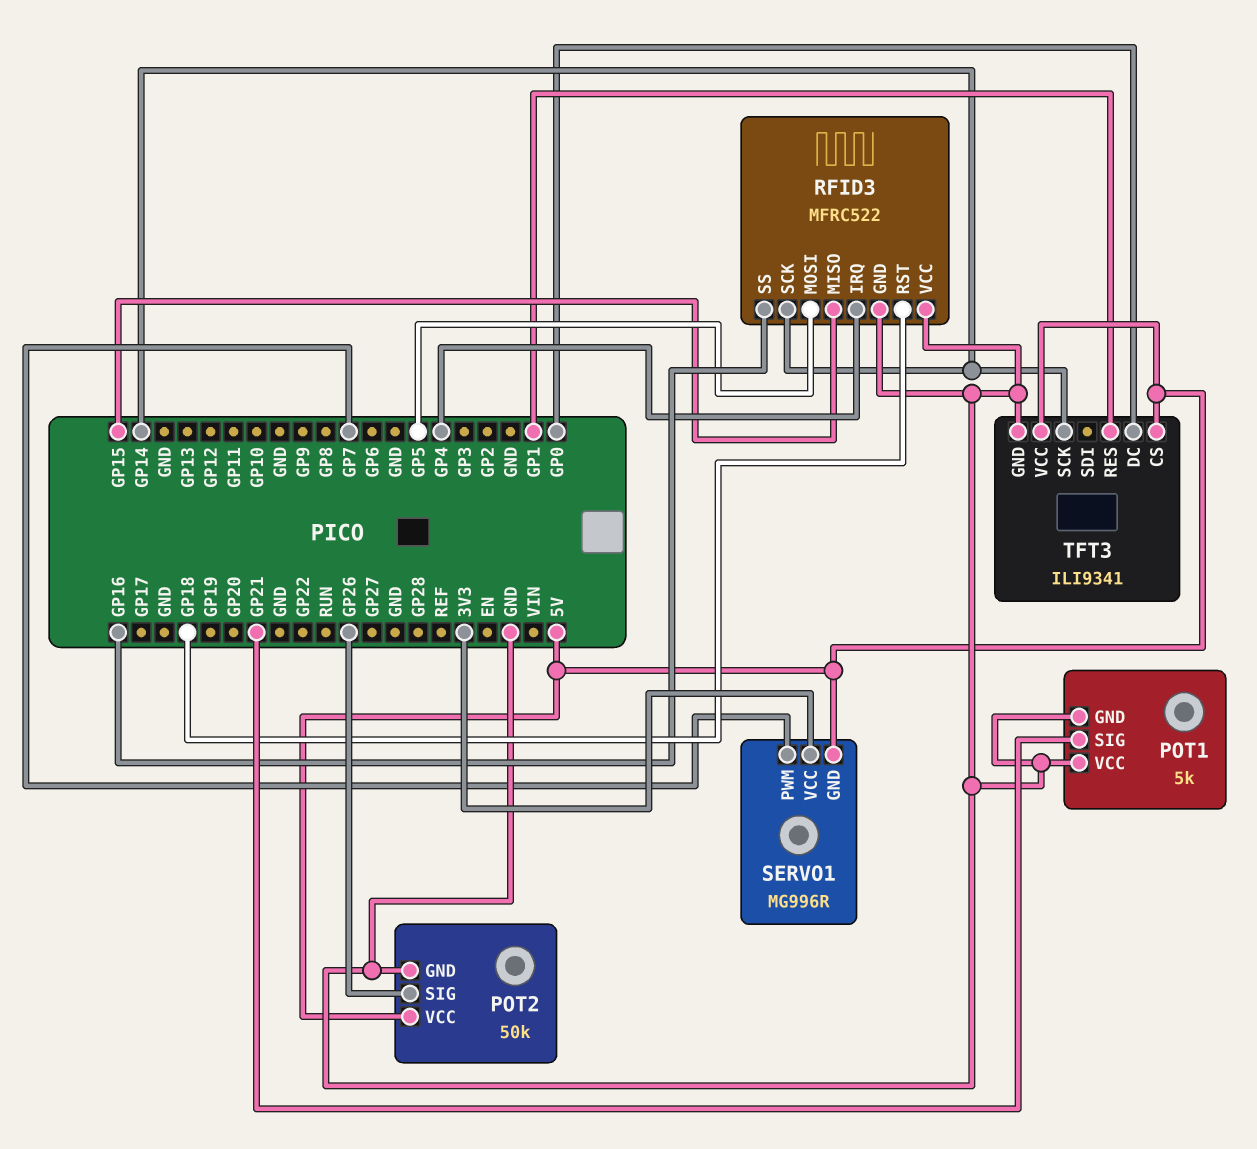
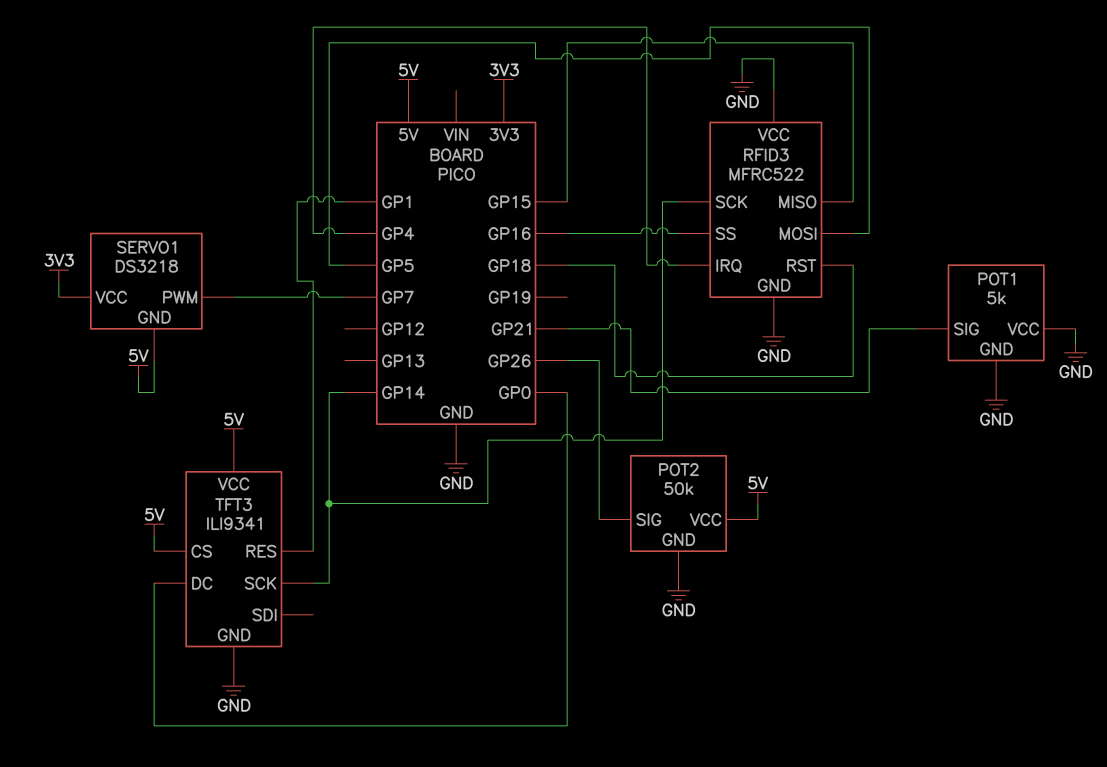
SERVO1: MG996R -> DS3218

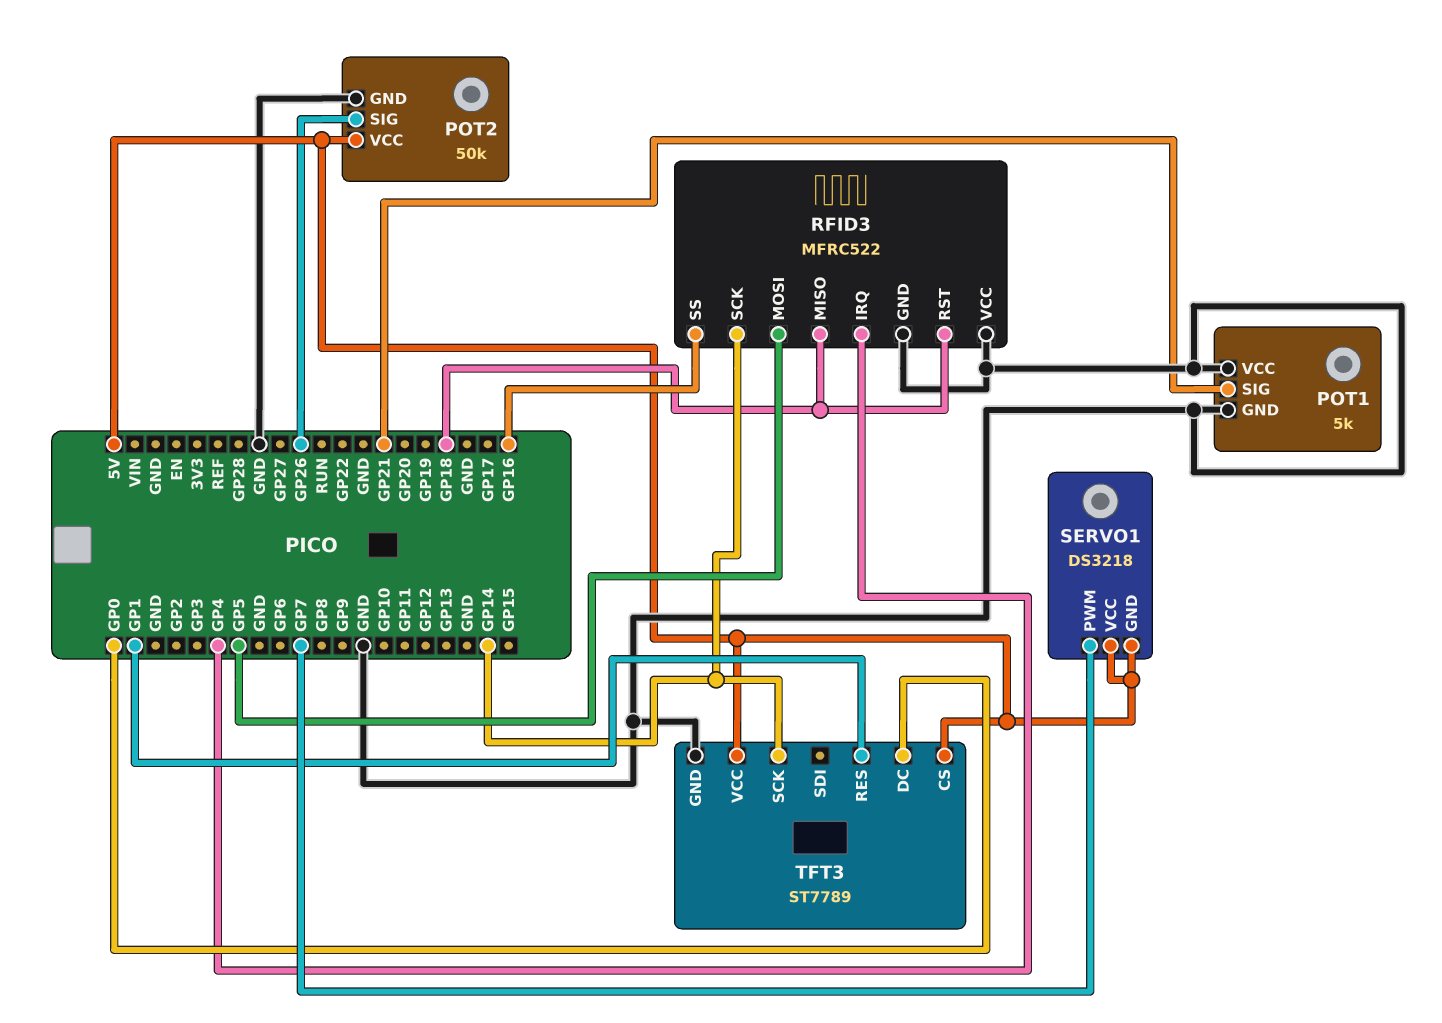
RFID3 pin MISO: GP15 -> GP18
SERVO1 pin VCC: 3V3 -> 5V
TFT3: ILI9341 -> ST7789

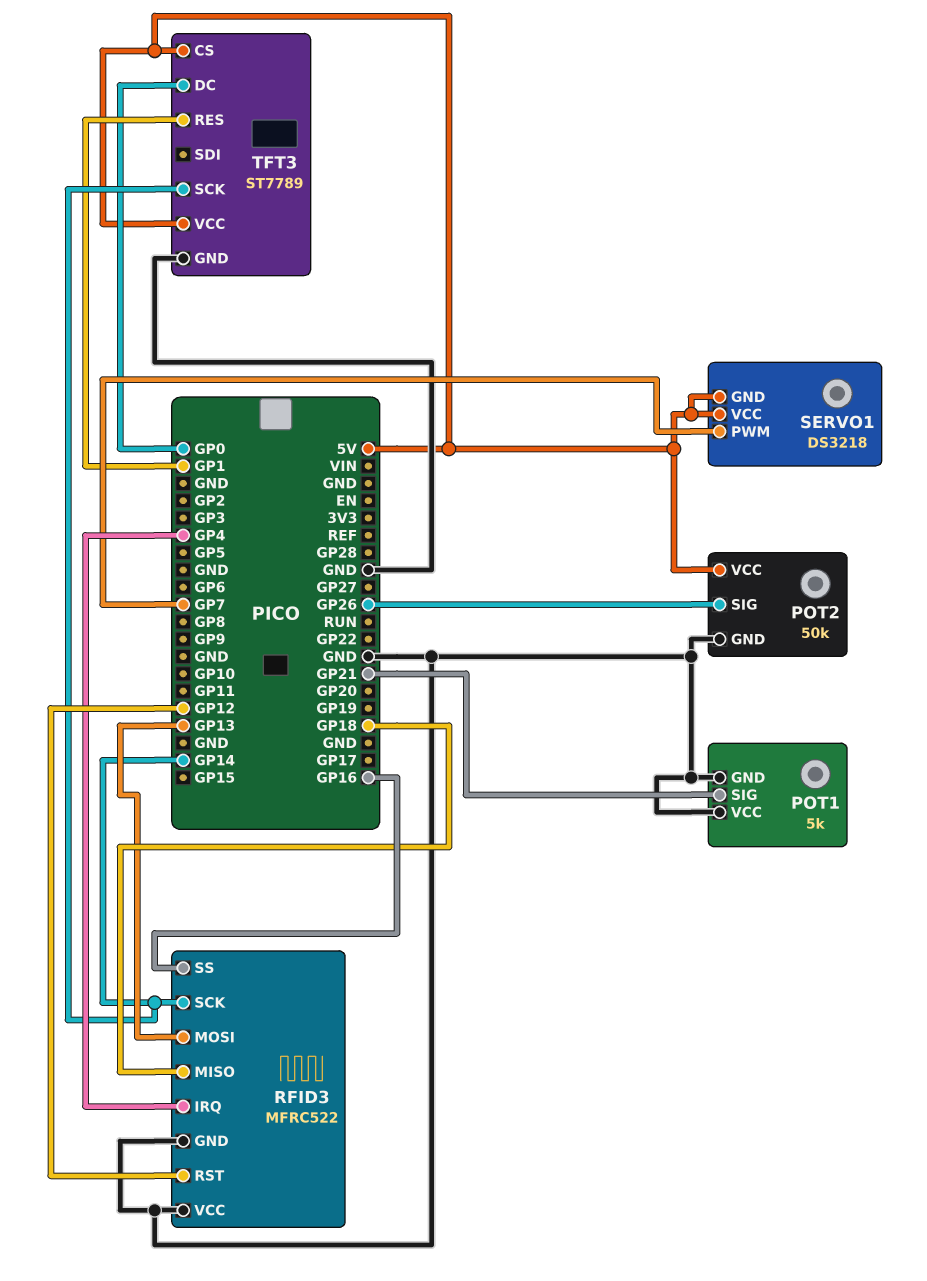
RFID3 pin MOSI: GP5 -> GP13
RFID3 pin RST: GP18 -> GP12

